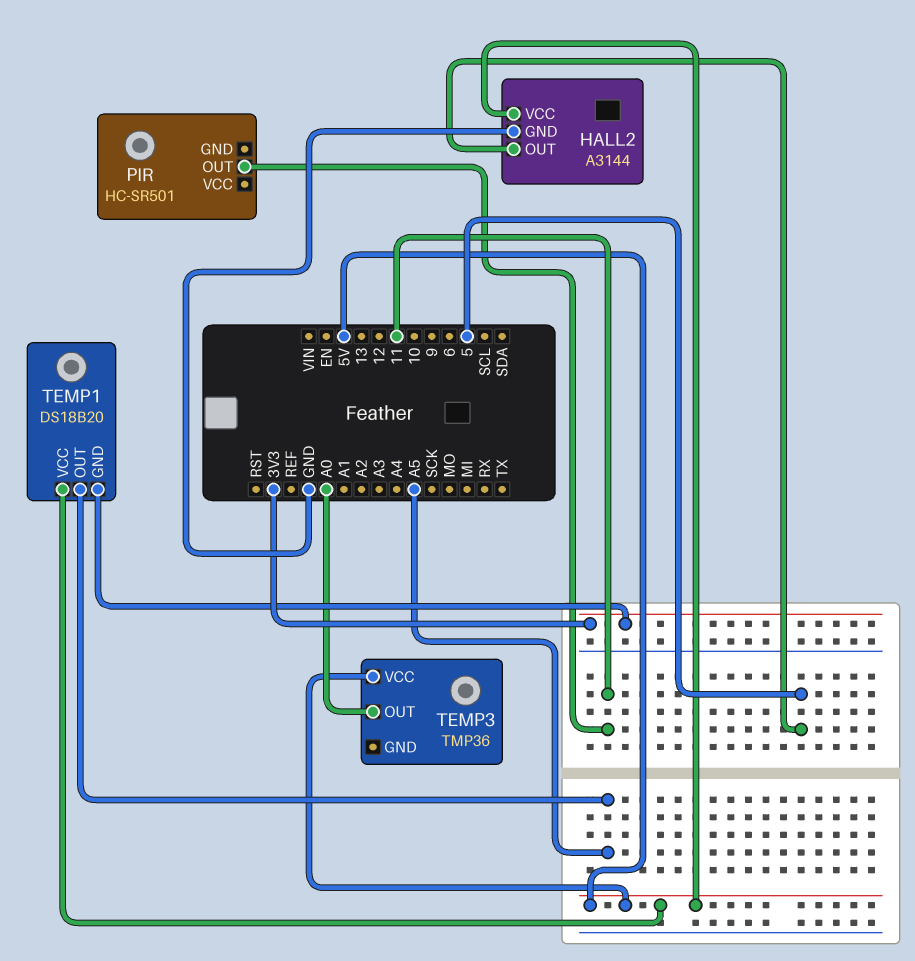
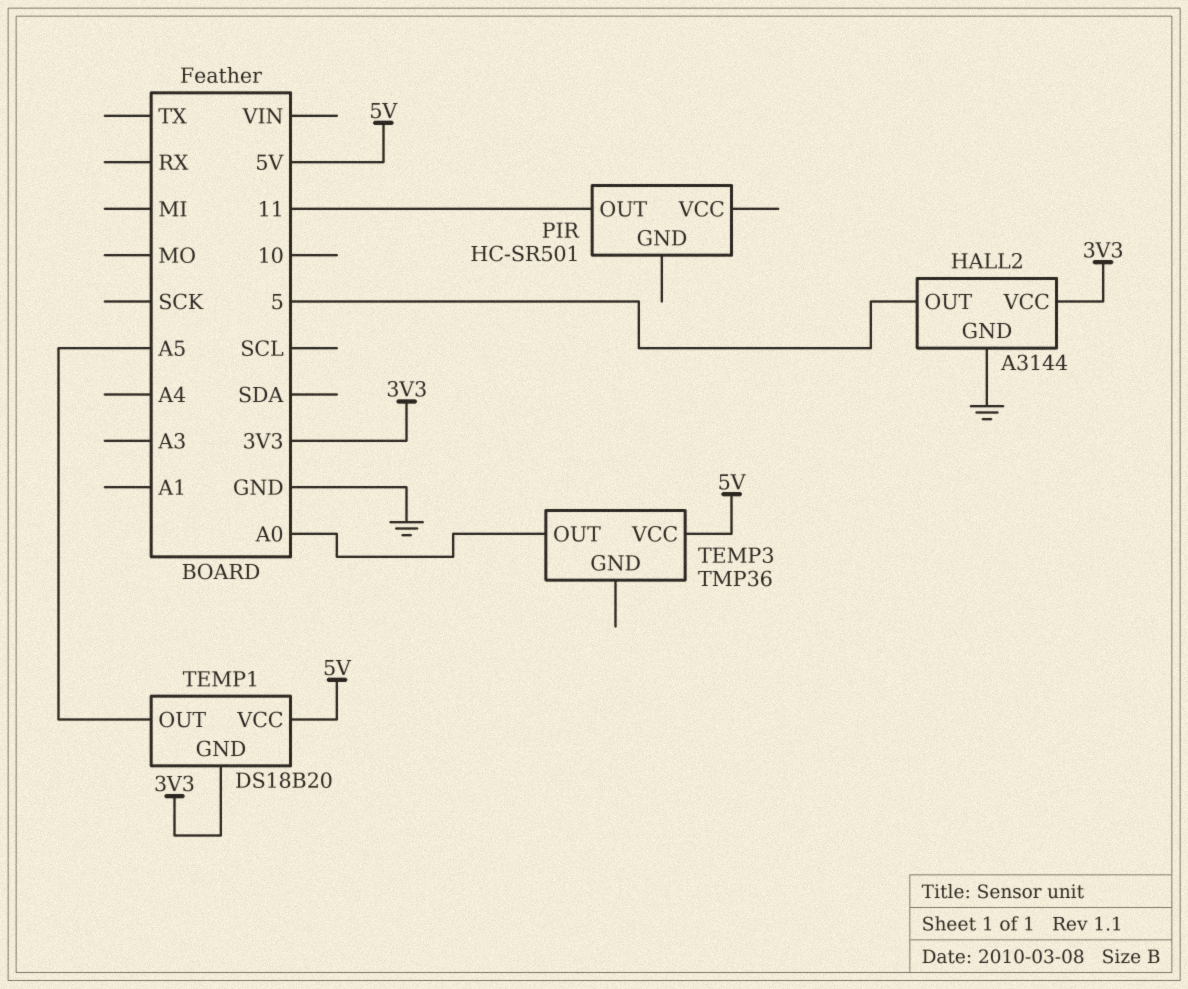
HALL2 pin VCC: 5V -> 3V3

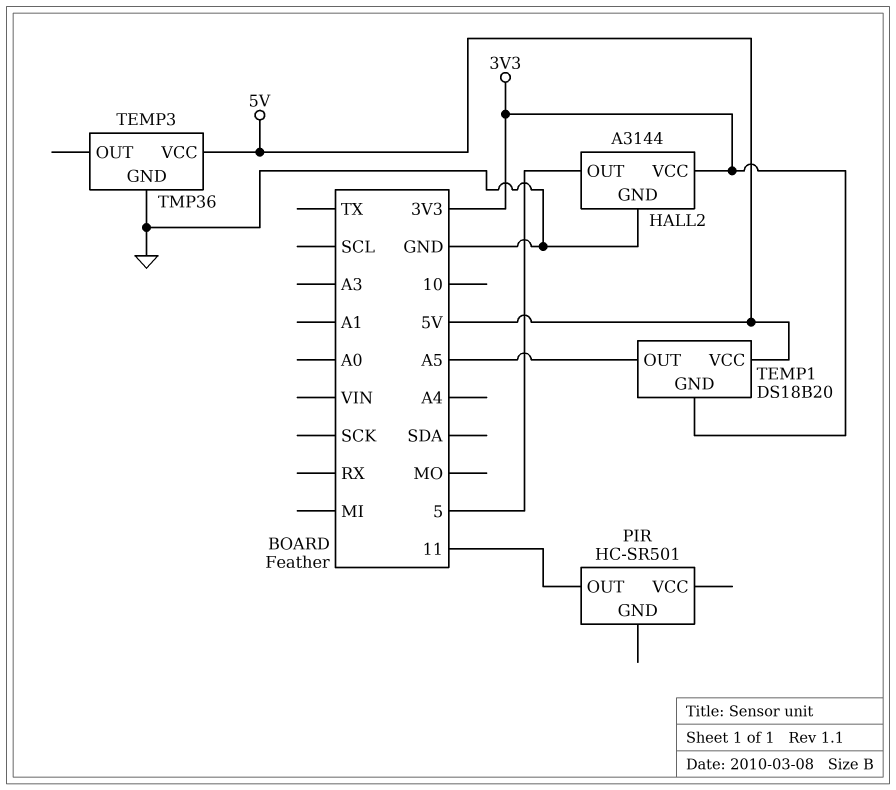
TEMP3 pin GND: none -> GND
TEMP3 pin OUT: A0 -> none

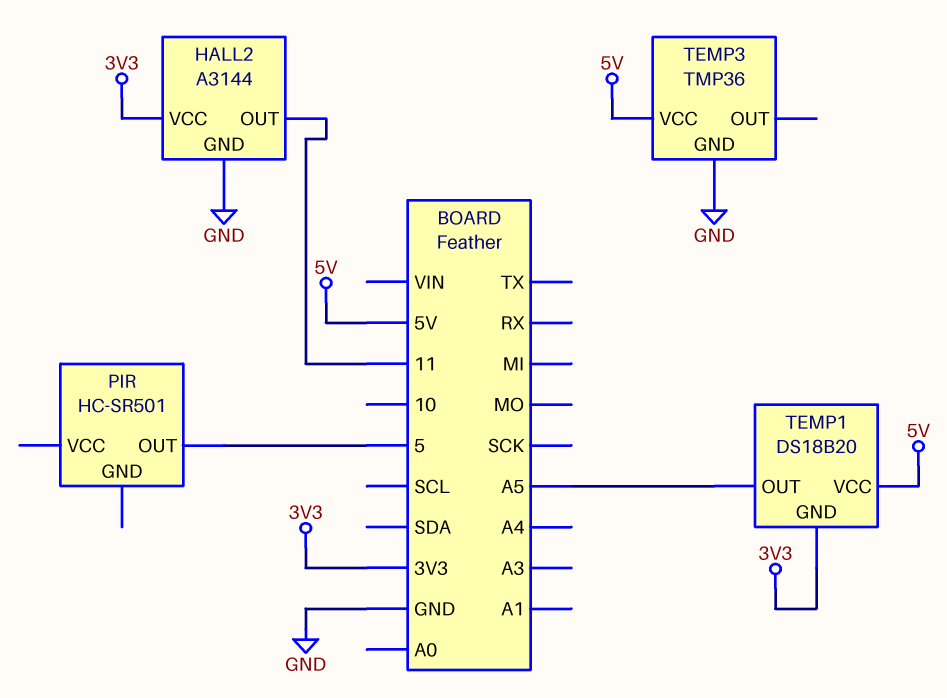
HALL2 pin OUT: 5 -> 11
PIR pin OUT: 11 -> 5

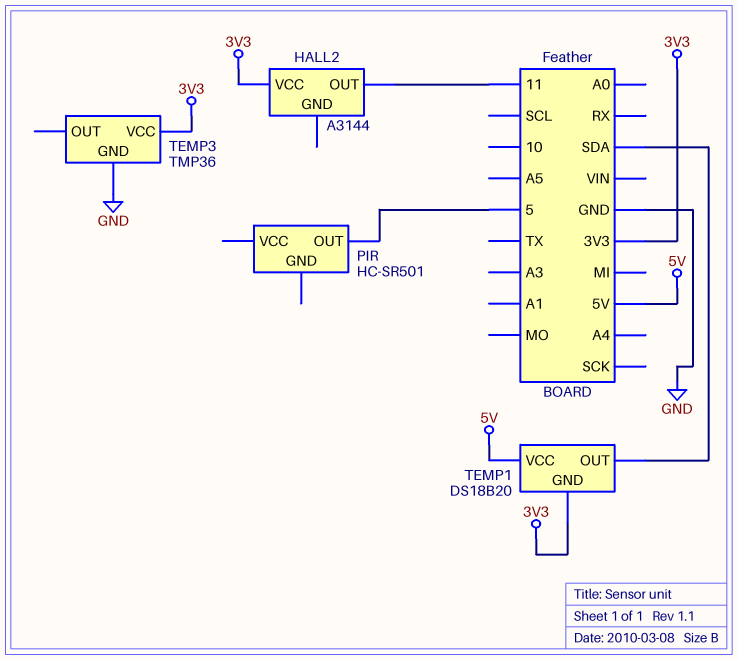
HALL2 pin GND: GND -> none
TEMP1 pin OUT: A5 -> SDA
TEMP3 pin VCC: 5V -> 3V3

